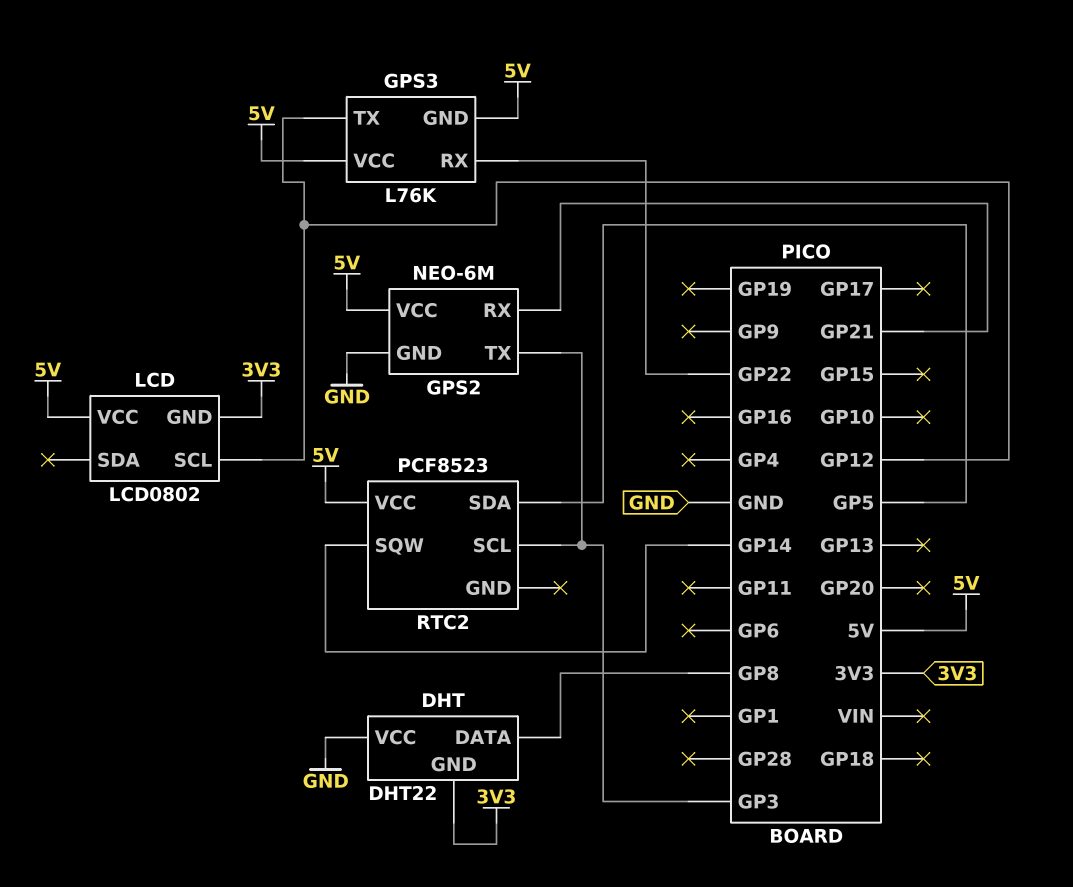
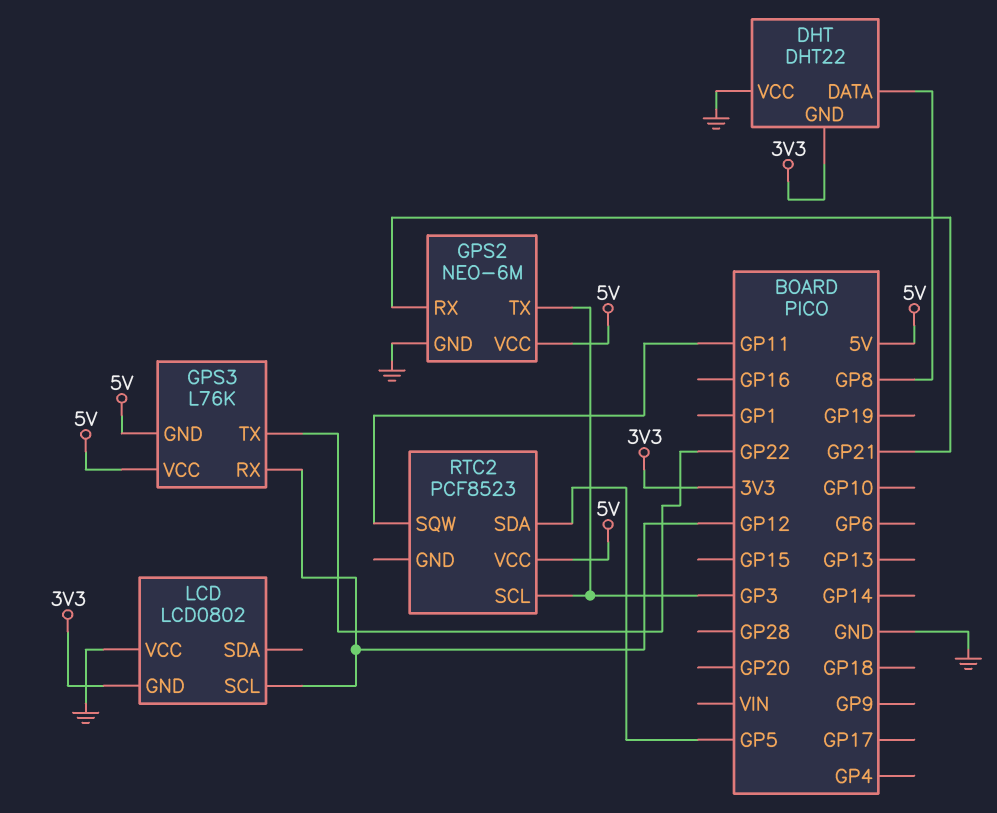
GPS3 pin RX: GP22 -> GP12
GPS3 pin TX: GP12 -> GP22
LCD pin VCC: 5V -> GND
RTC2 pin SQW: GP14 -> GP11

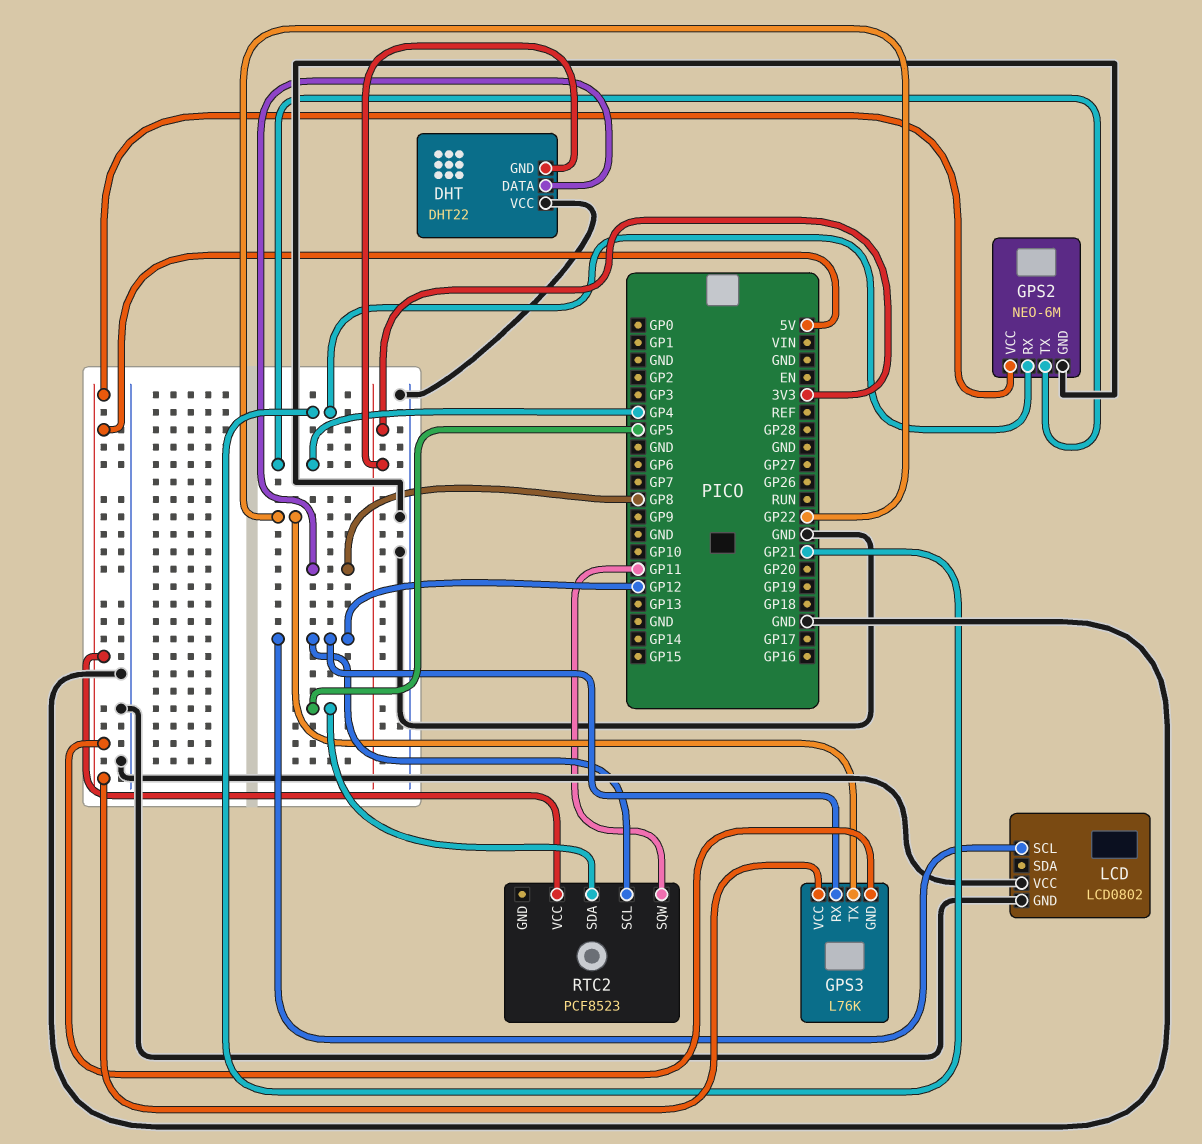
GPS2 pin TX: GP3 -> GP4
LCD pin GND: 3V3 -> GND
RTC2 pin SCL: GP3 -> GP12

